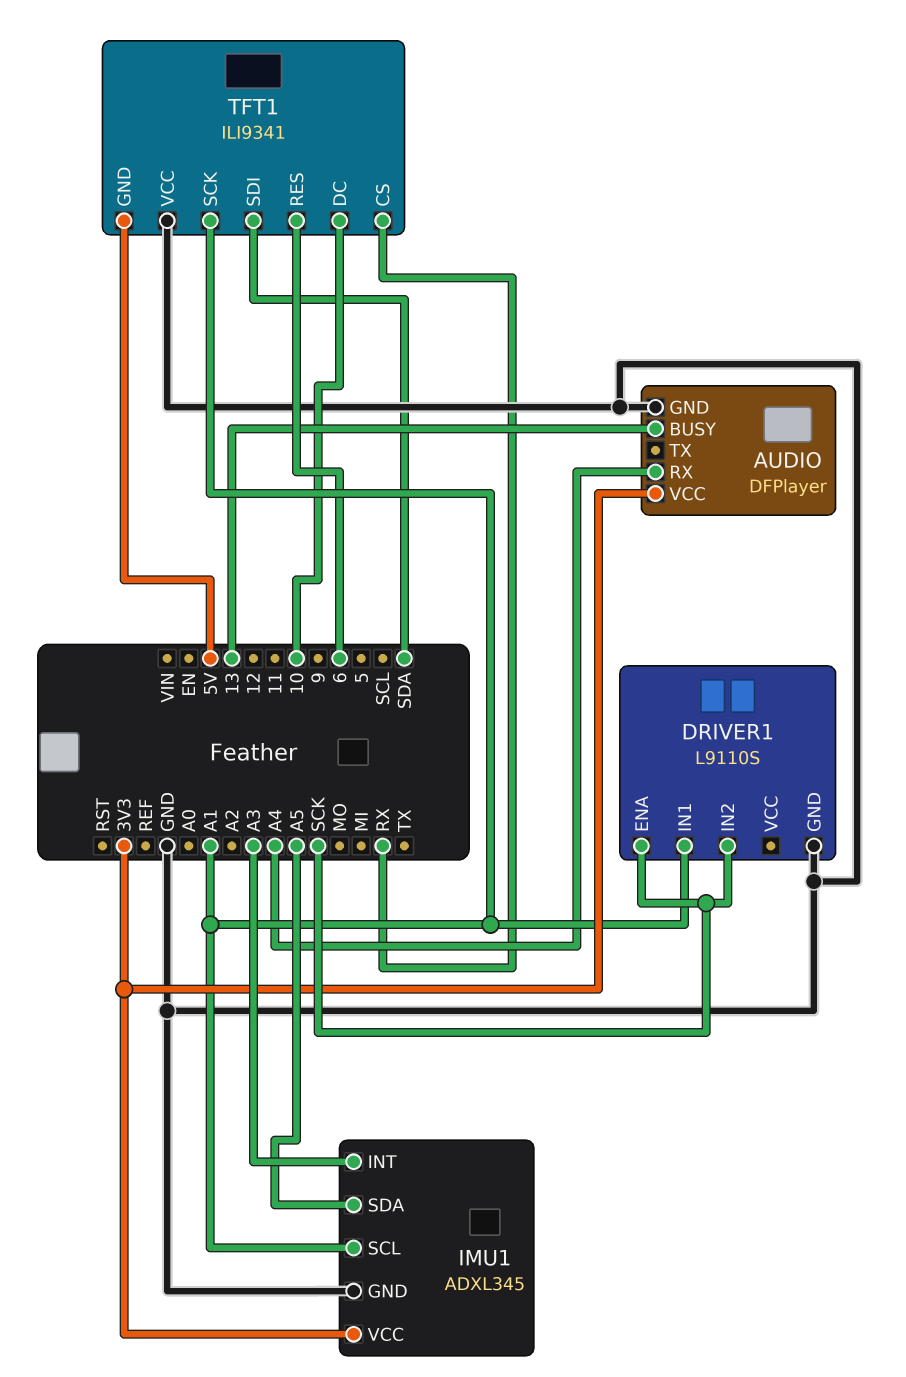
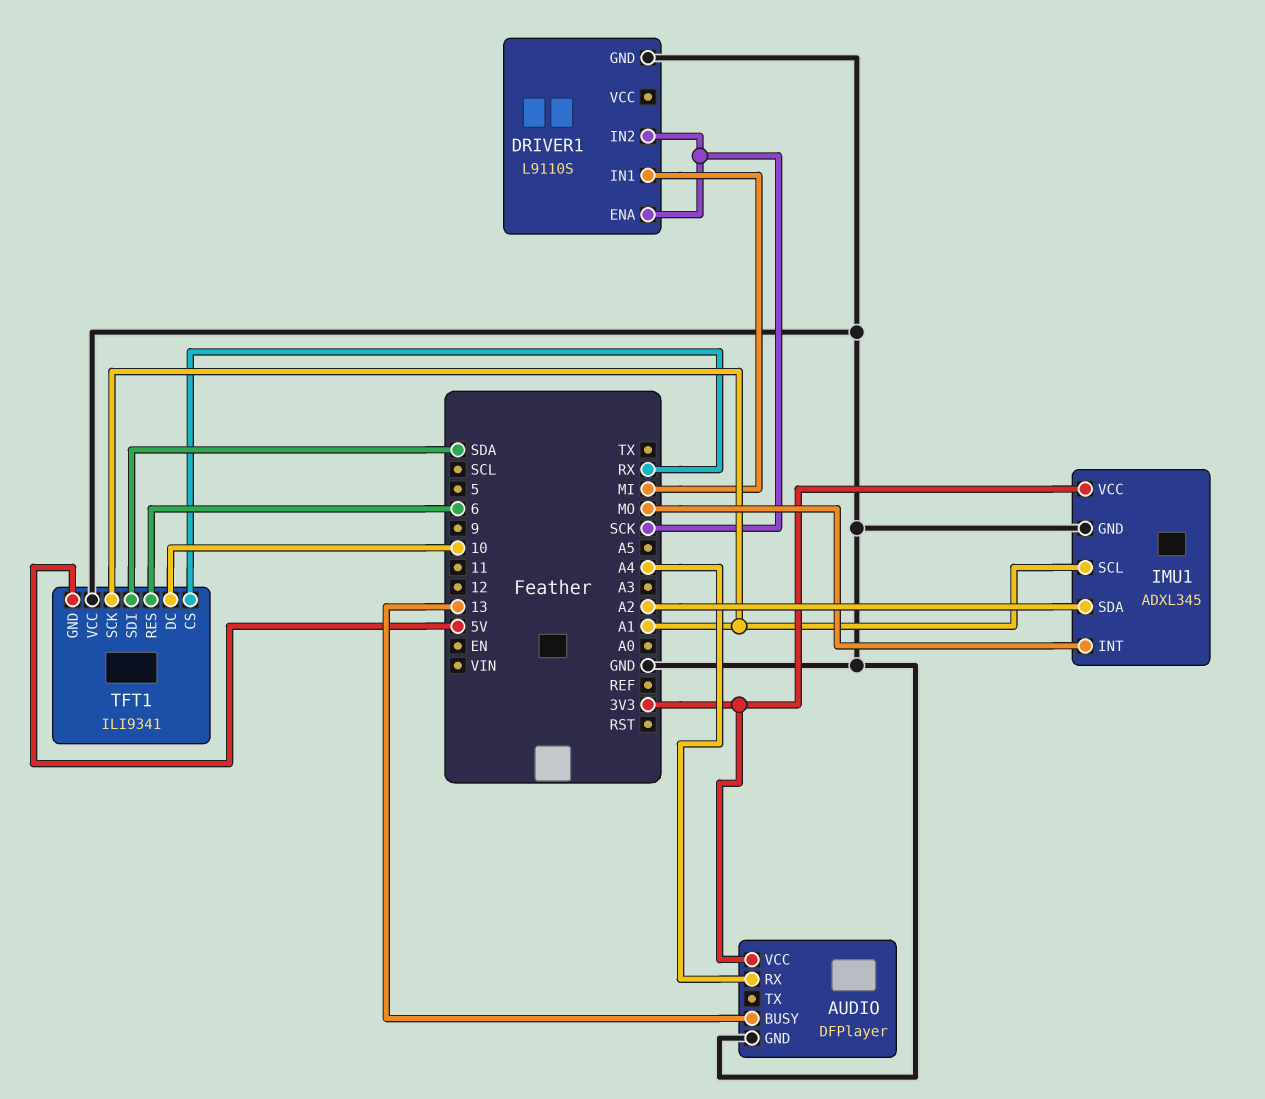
DRIVER1 pin IN1: A1 -> MI
IMU1 pin INT: A3 -> MO
IMU1 pin SDA: A5 -> A2

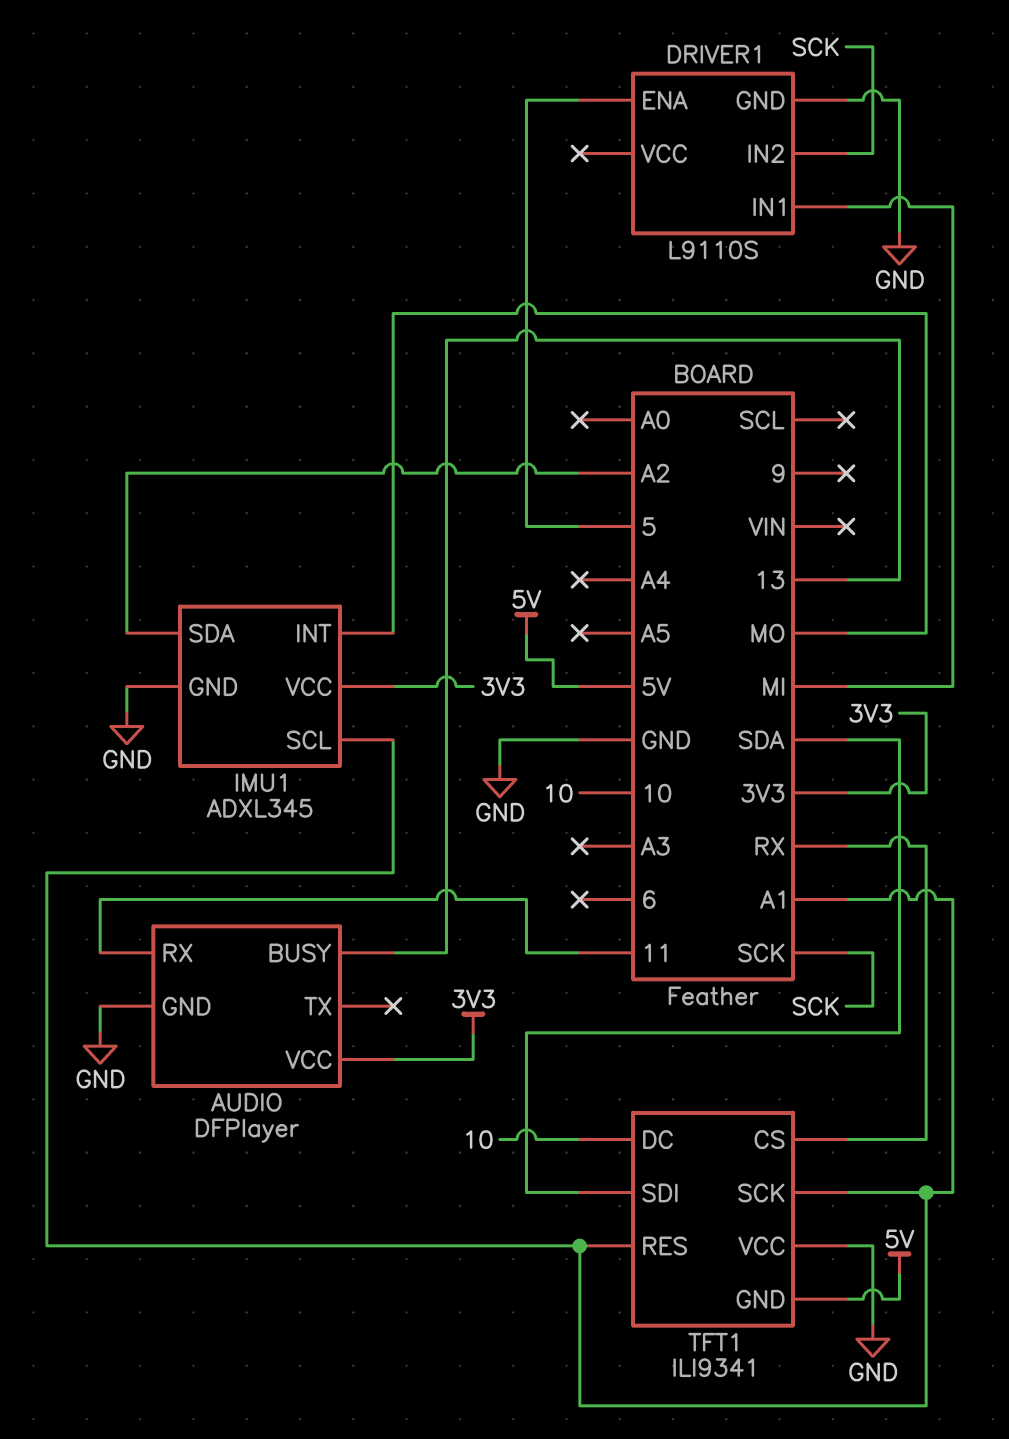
AUDIO pin RX: A4 -> 11
DRIVER1 pin ENA: SCK -> 5
TFT1 pin RES: 6 -> A1

